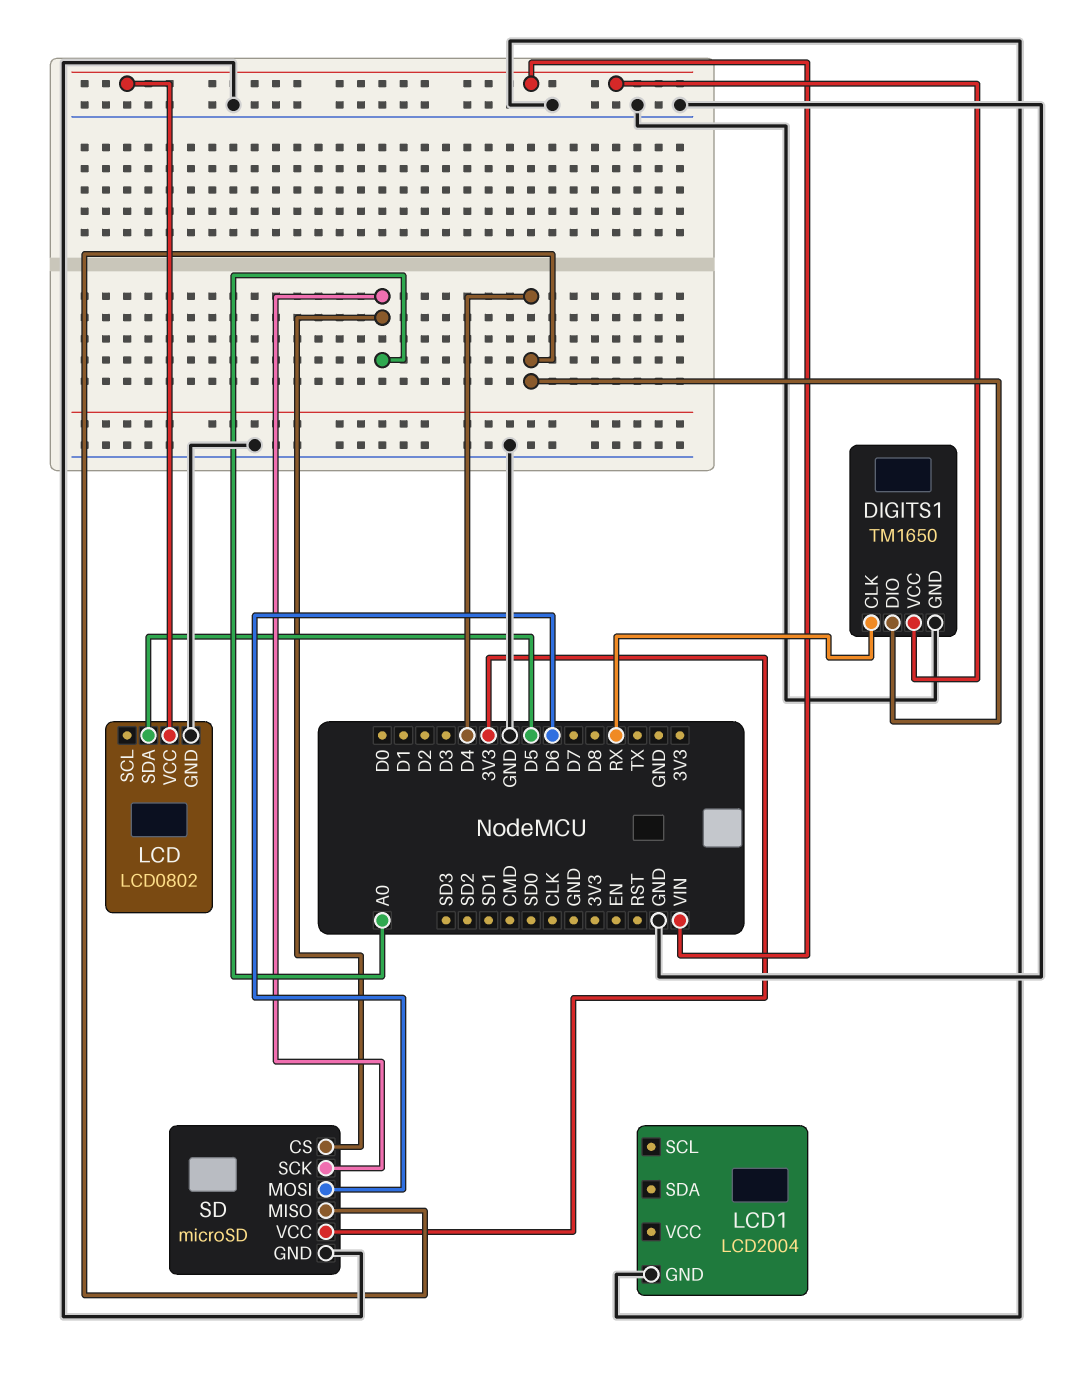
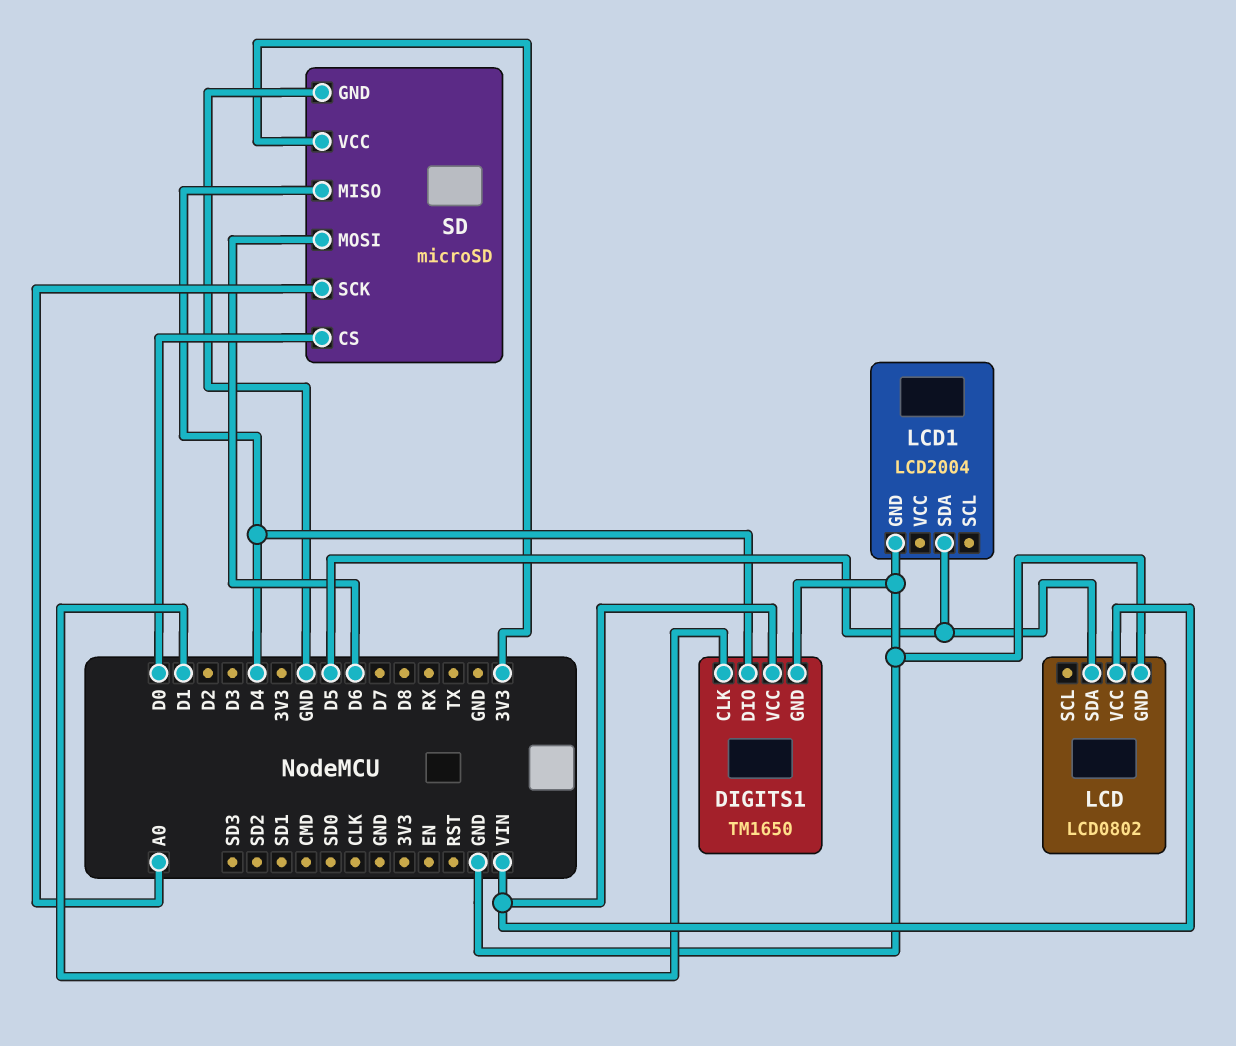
DIGITS1 pin CLK: RX -> D1
LCD1 pin SDA: none -> D5
SD pin CS: A0 -> D0

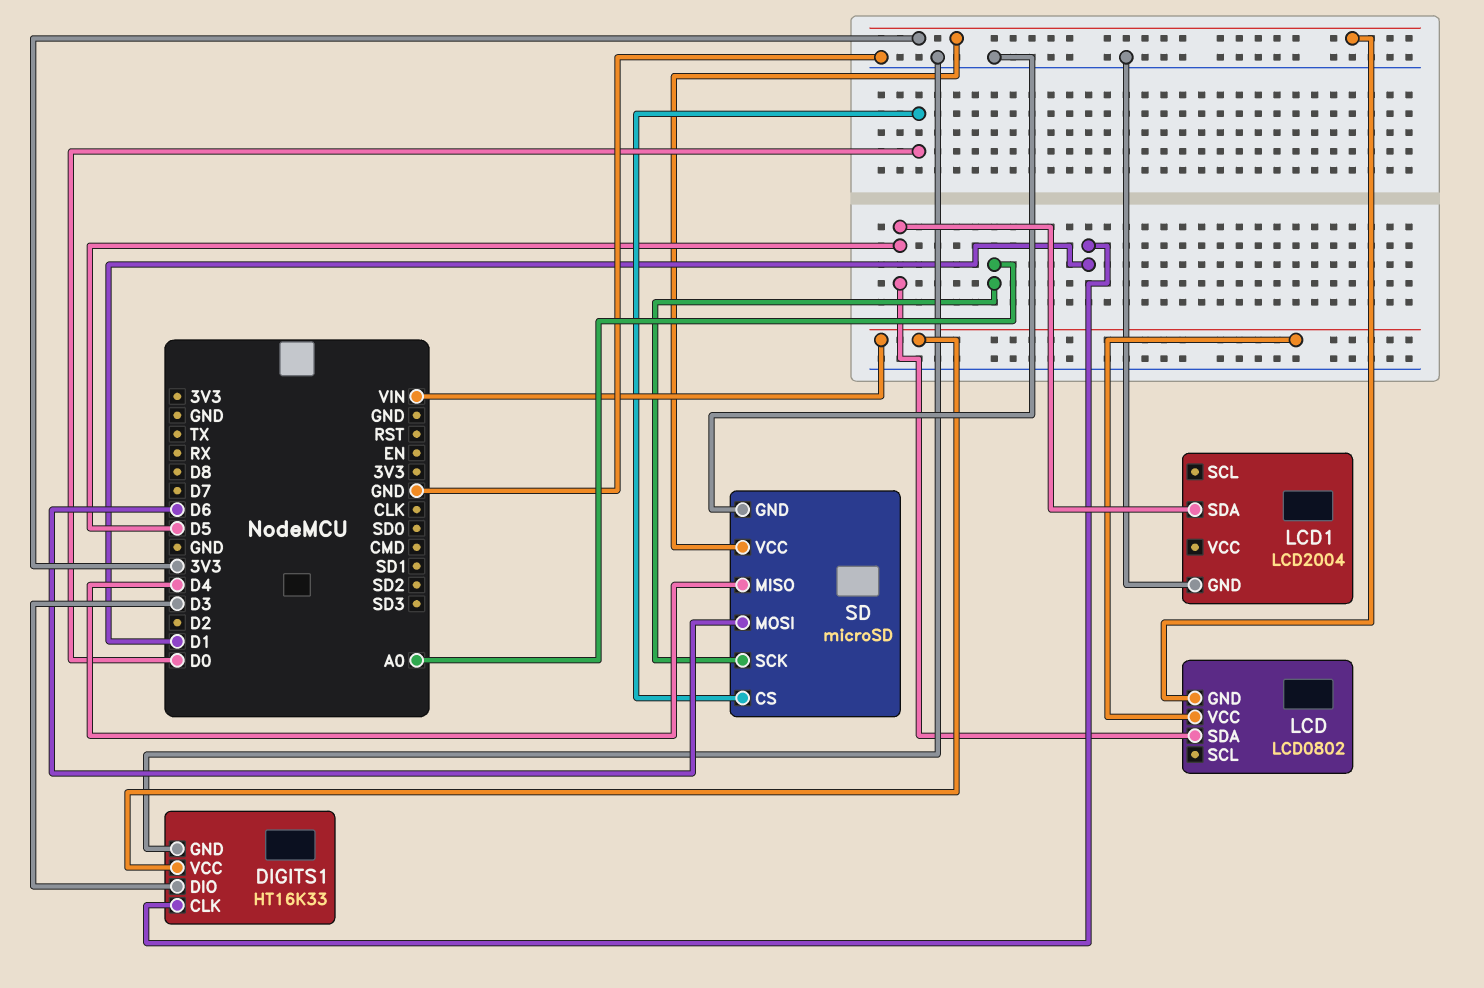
DIGITS1: TM1650 -> HT16K33
DIGITS1 pin DIO: D4 -> D3
LCD pin GND: GND -> 3V3

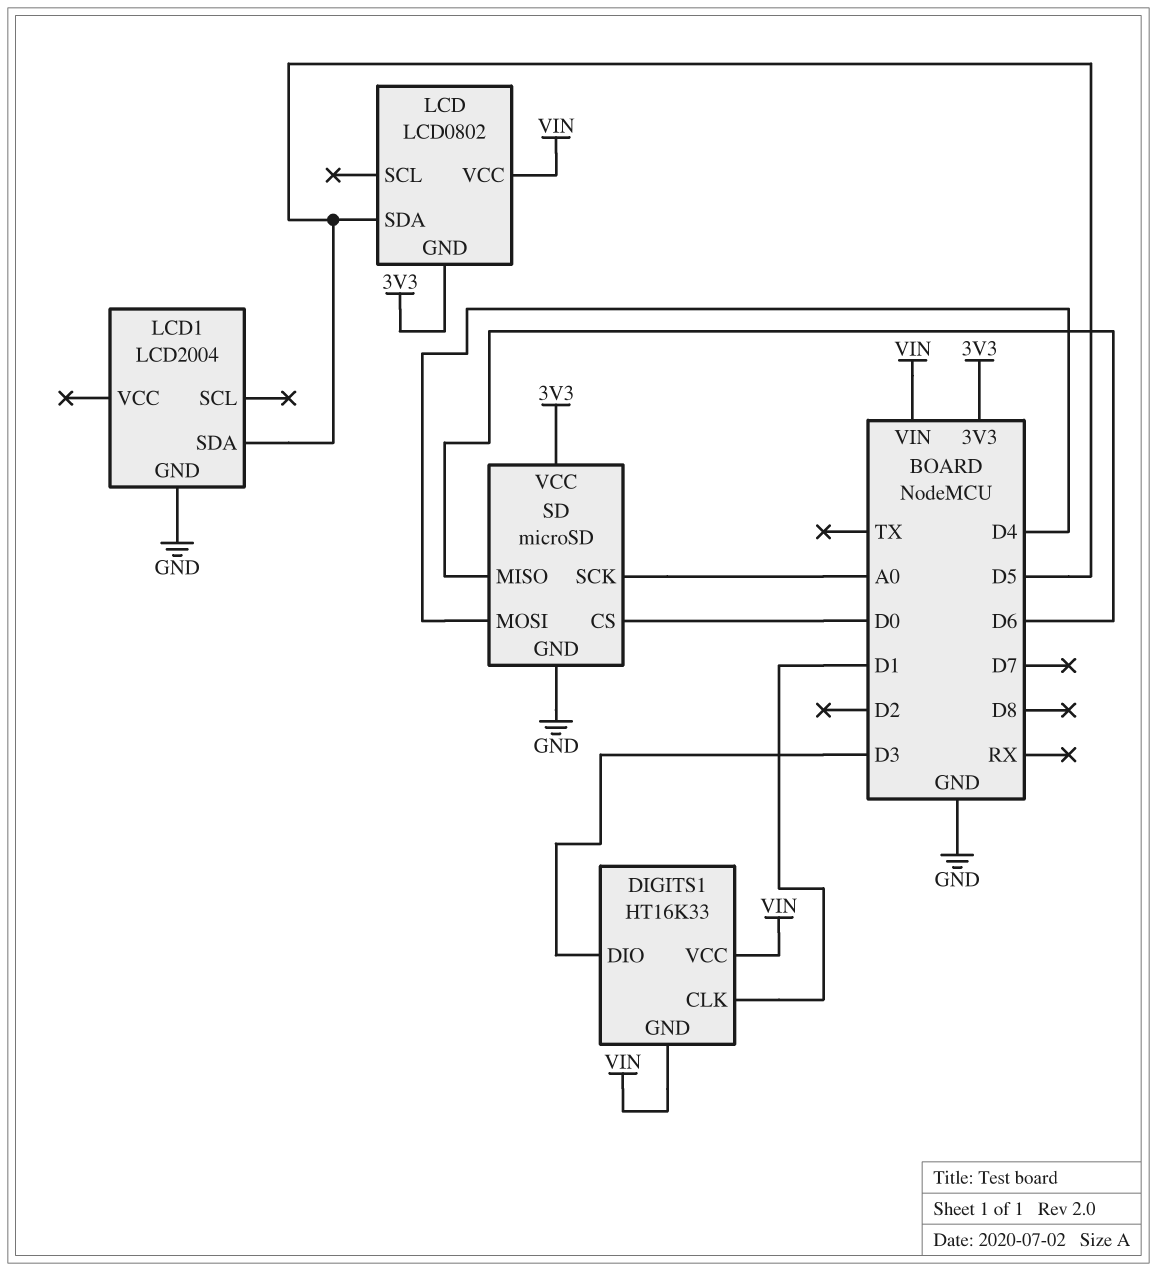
DIGITS1 pin GND: GND -> VIN
SD pin MISO: D4 -> D6
SD pin MOSI: D6 -> D4

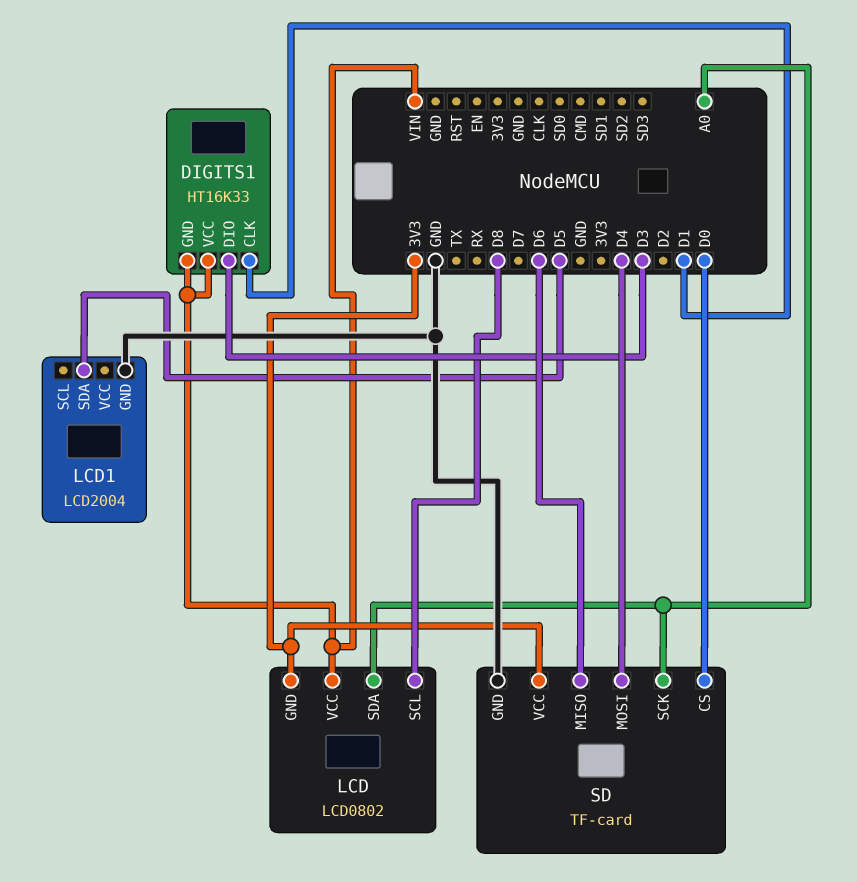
LCD pin SCL: none -> D8
LCD pin SDA: D5 -> A0
SD: microSD -> TF-card

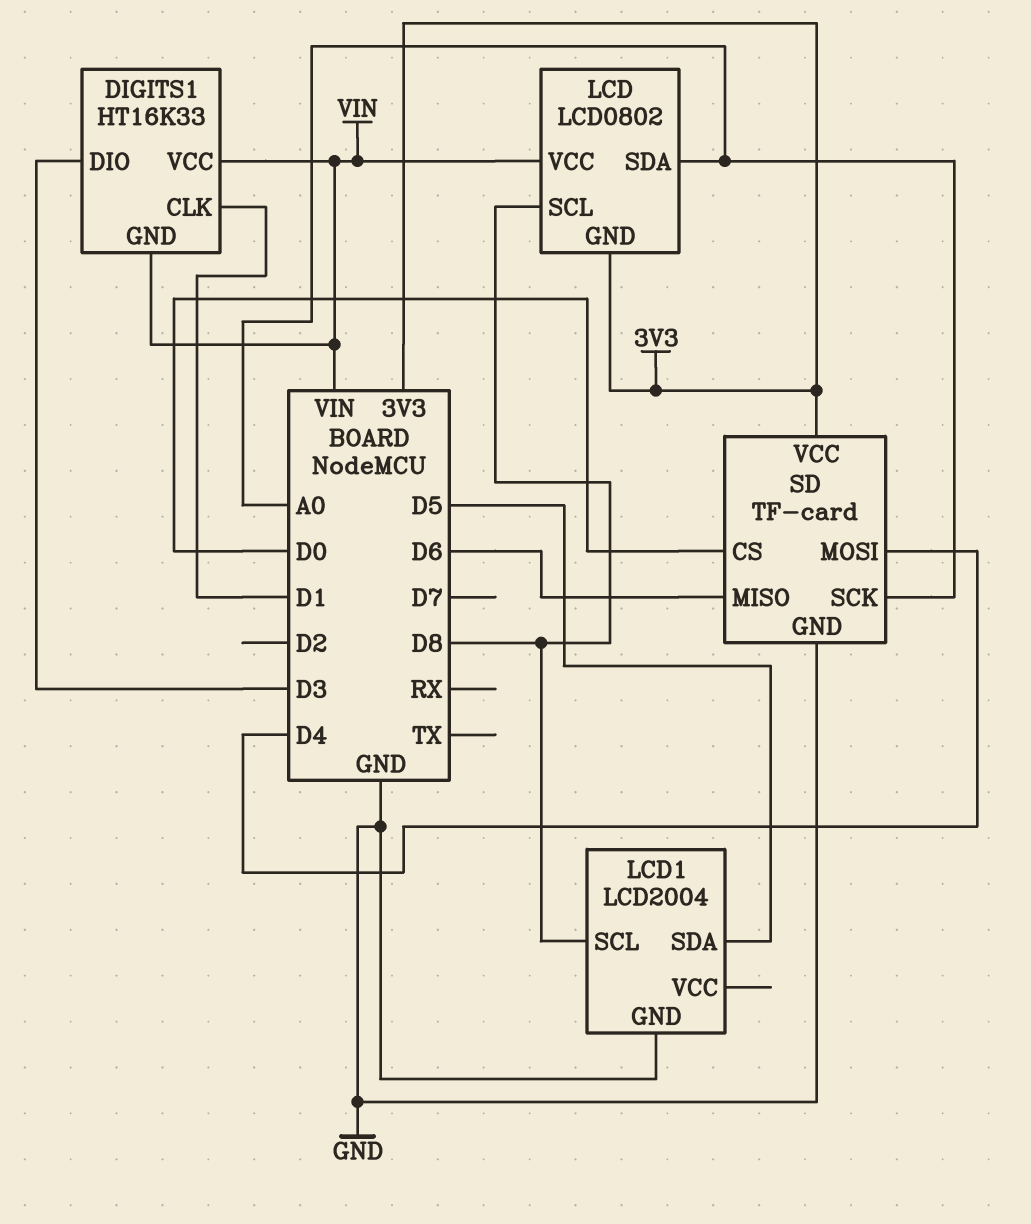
LCD1 pin SCL: none -> D8

